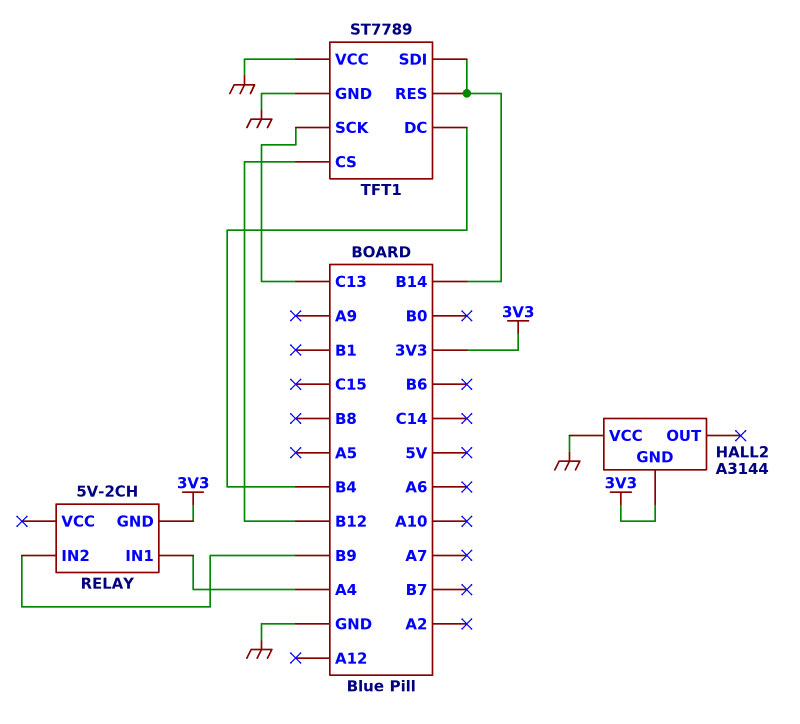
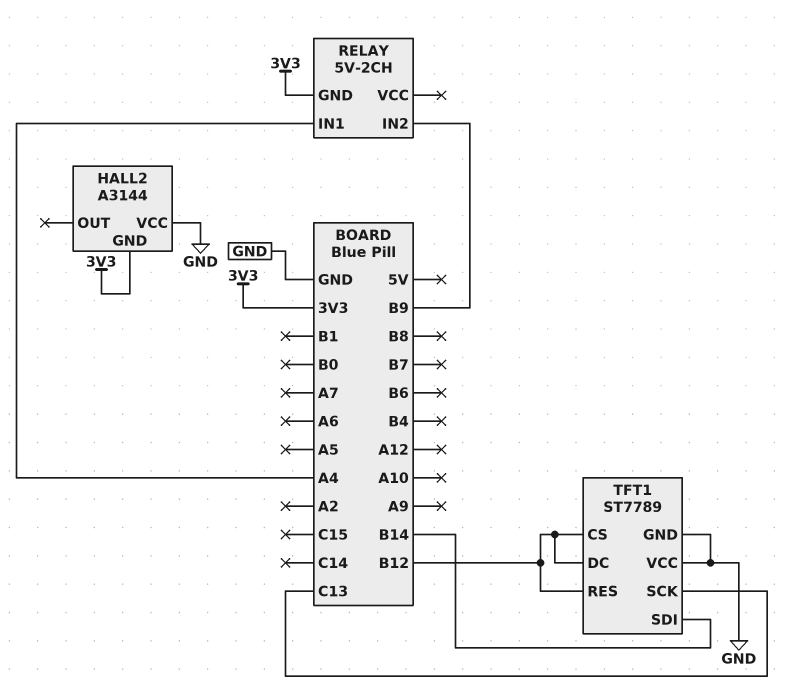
TFT1 pin DC: B4 -> B12
TFT1 pin RES: B14 -> B12

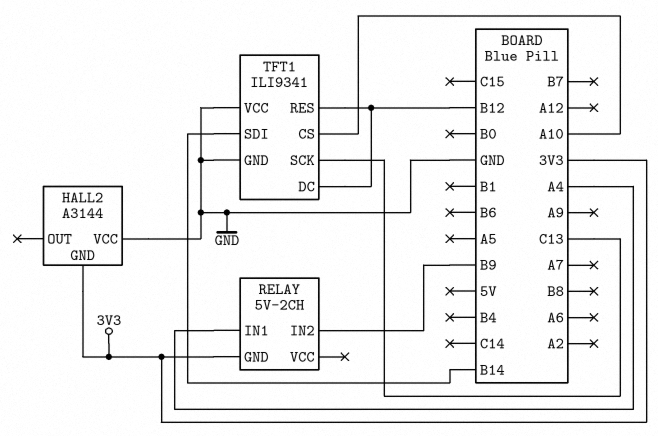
TFT1: ST7789 -> ILI9341
TFT1 pin CS: B12 -> A10

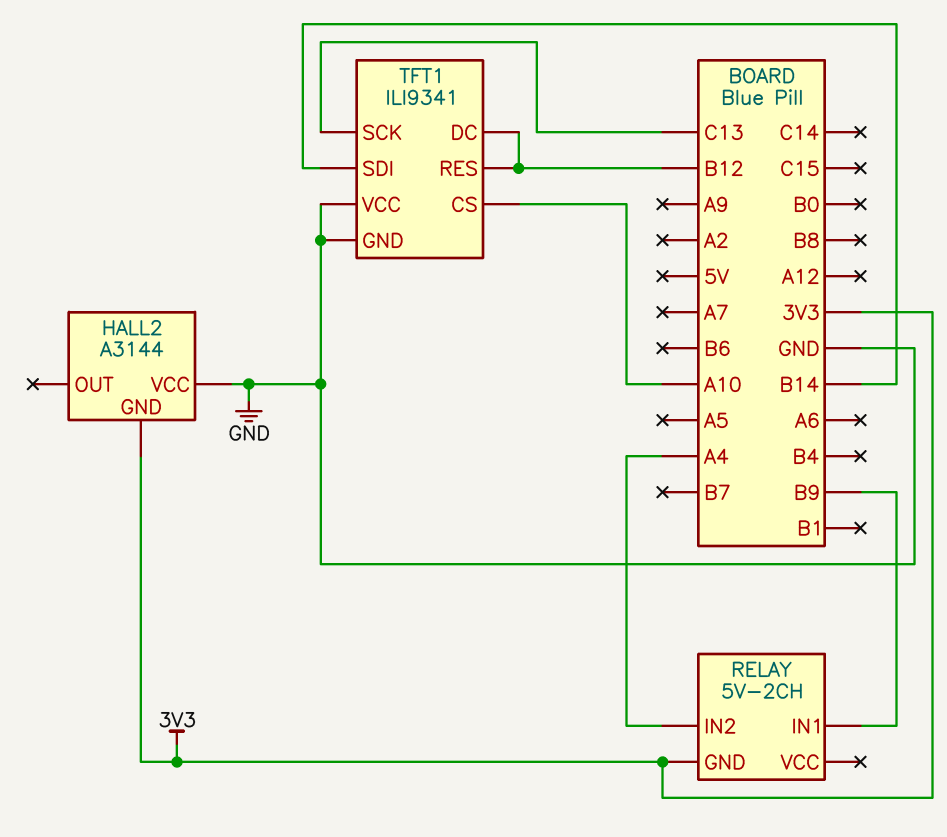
RELAY pin IN1: A4 -> B9
RELAY pin IN2: B9 -> A4

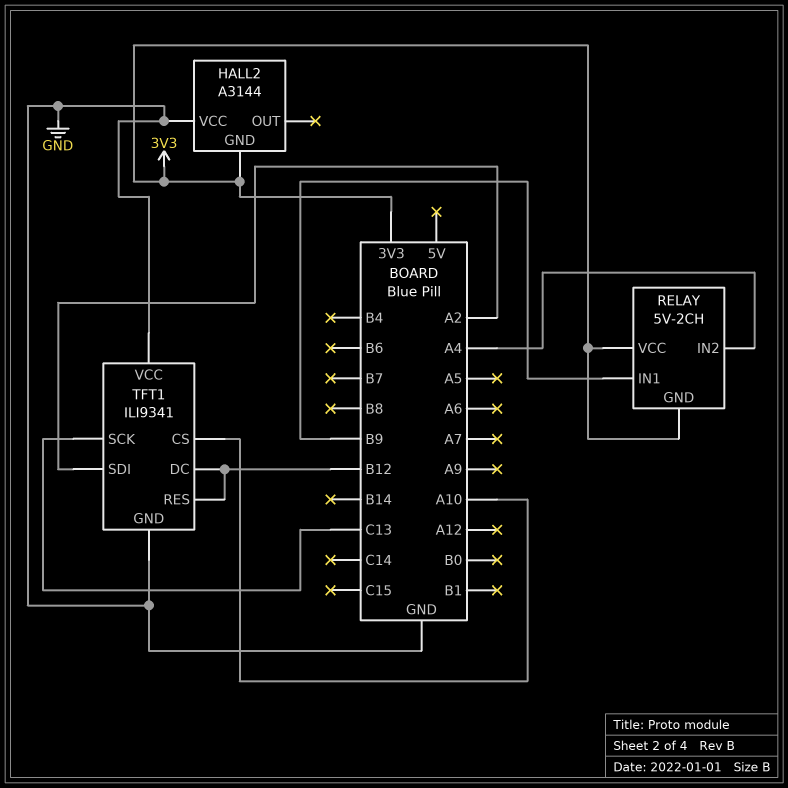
RELAY pin VCC: none -> 3V3
TFT1 pin SDI: B14 -> A2

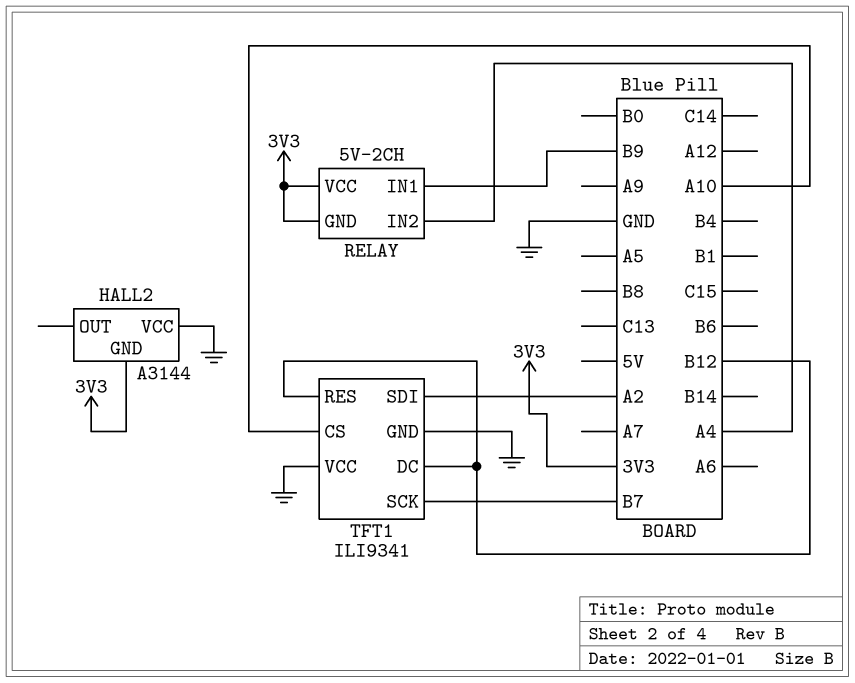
TFT1 pin SCK: C13 -> B7

